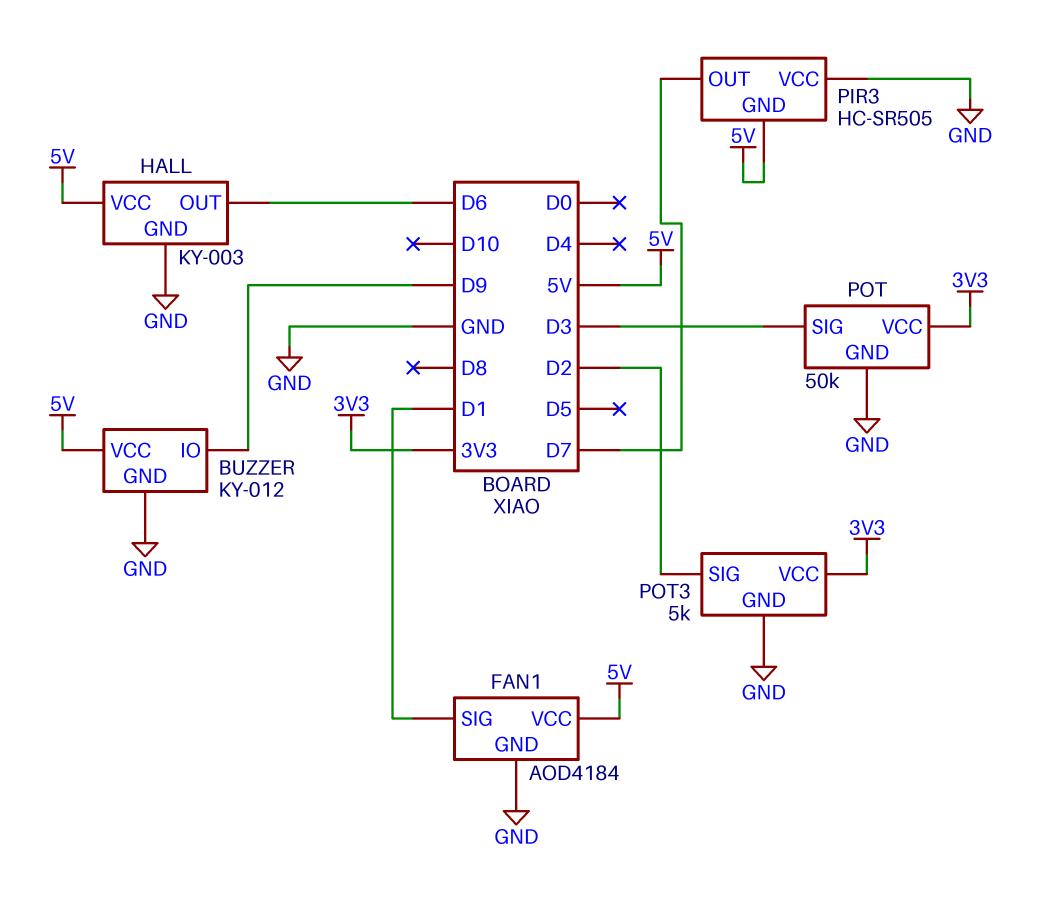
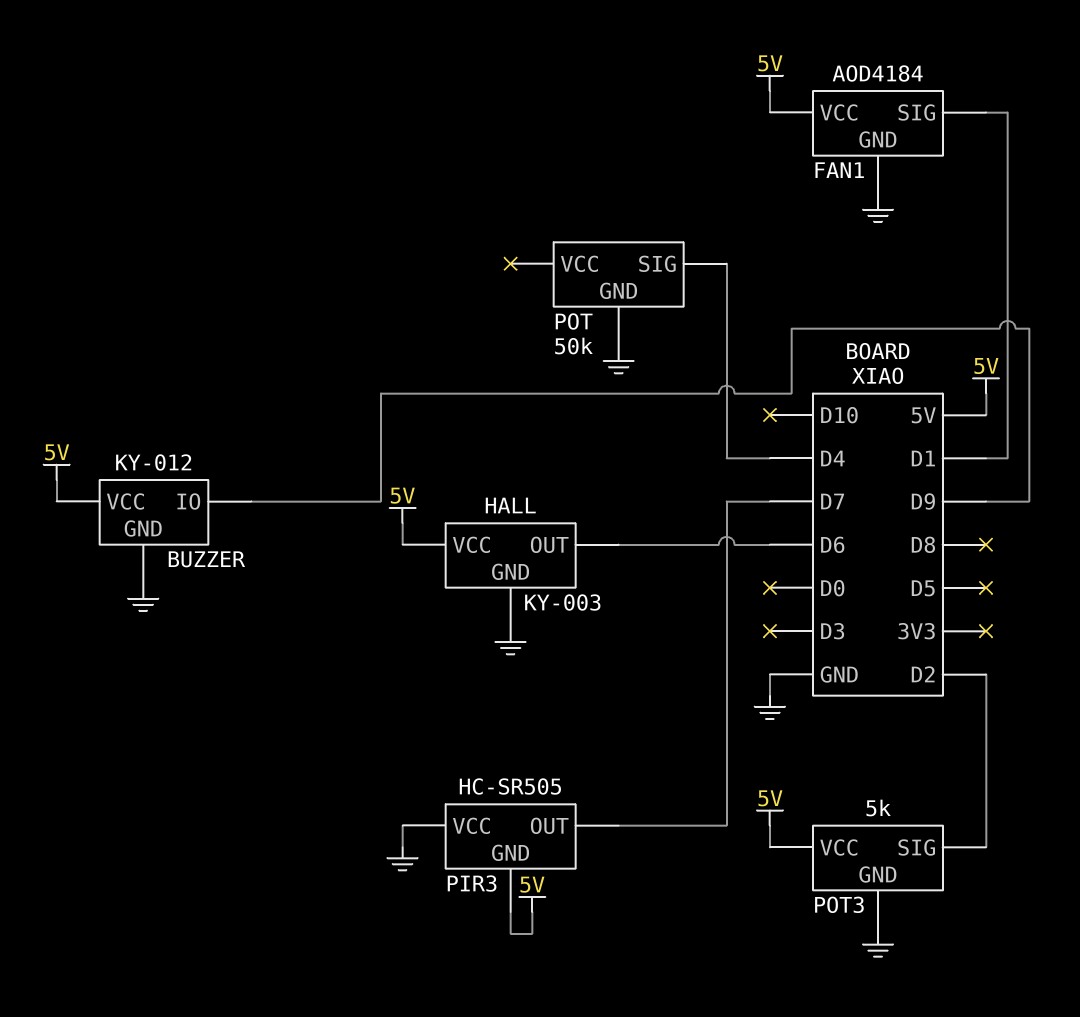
POT pin SIG: D3 -> D4
POT pin VCC: 3V3 -> none
POT3 pin VCC: 3V3 -> 5V

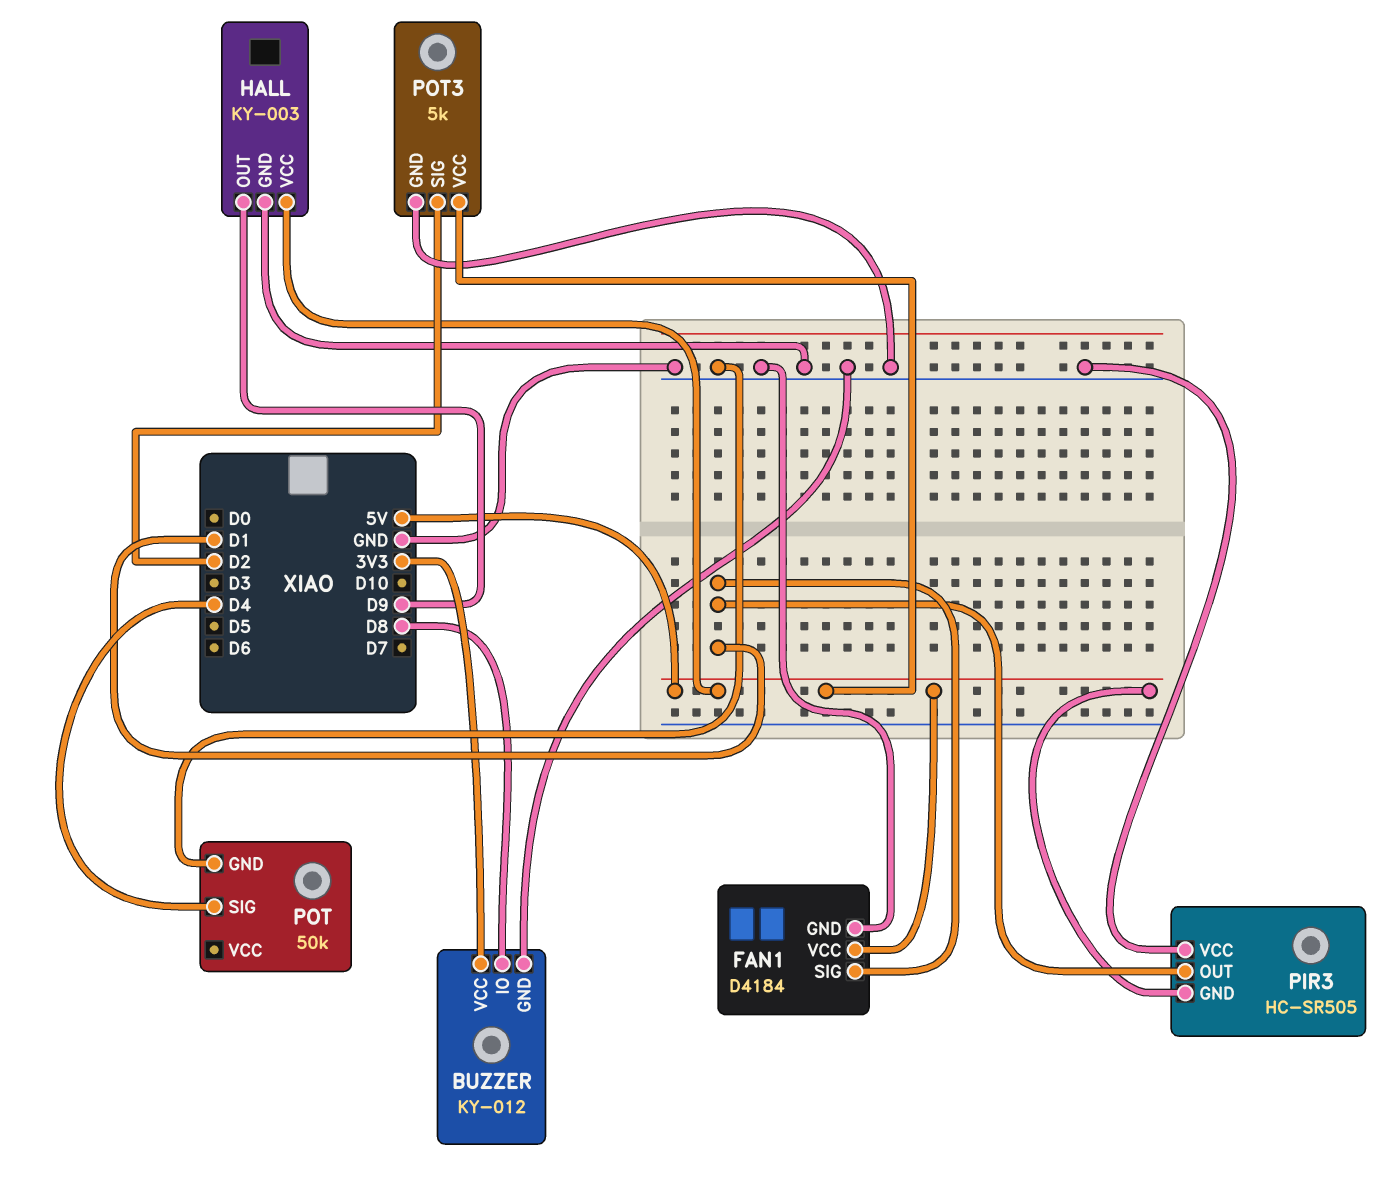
BUZZER pin IO: D9 -> D8
BUZZER pin VCC: 5V -> 3V3
FAN1: AOD4184 -> D4184
HALL pin OUT: D6 -> D9
PIR3 pin OUT: D7 -> D1

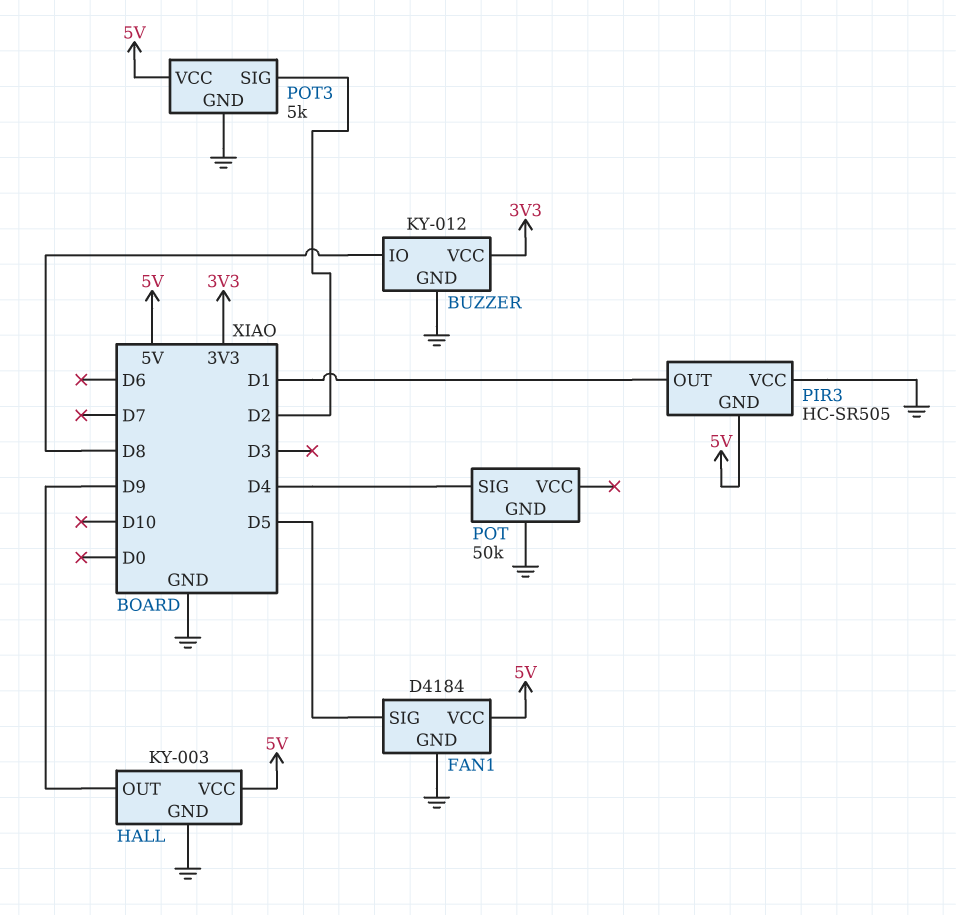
FAN1 pin SIG: D1 -> D5

